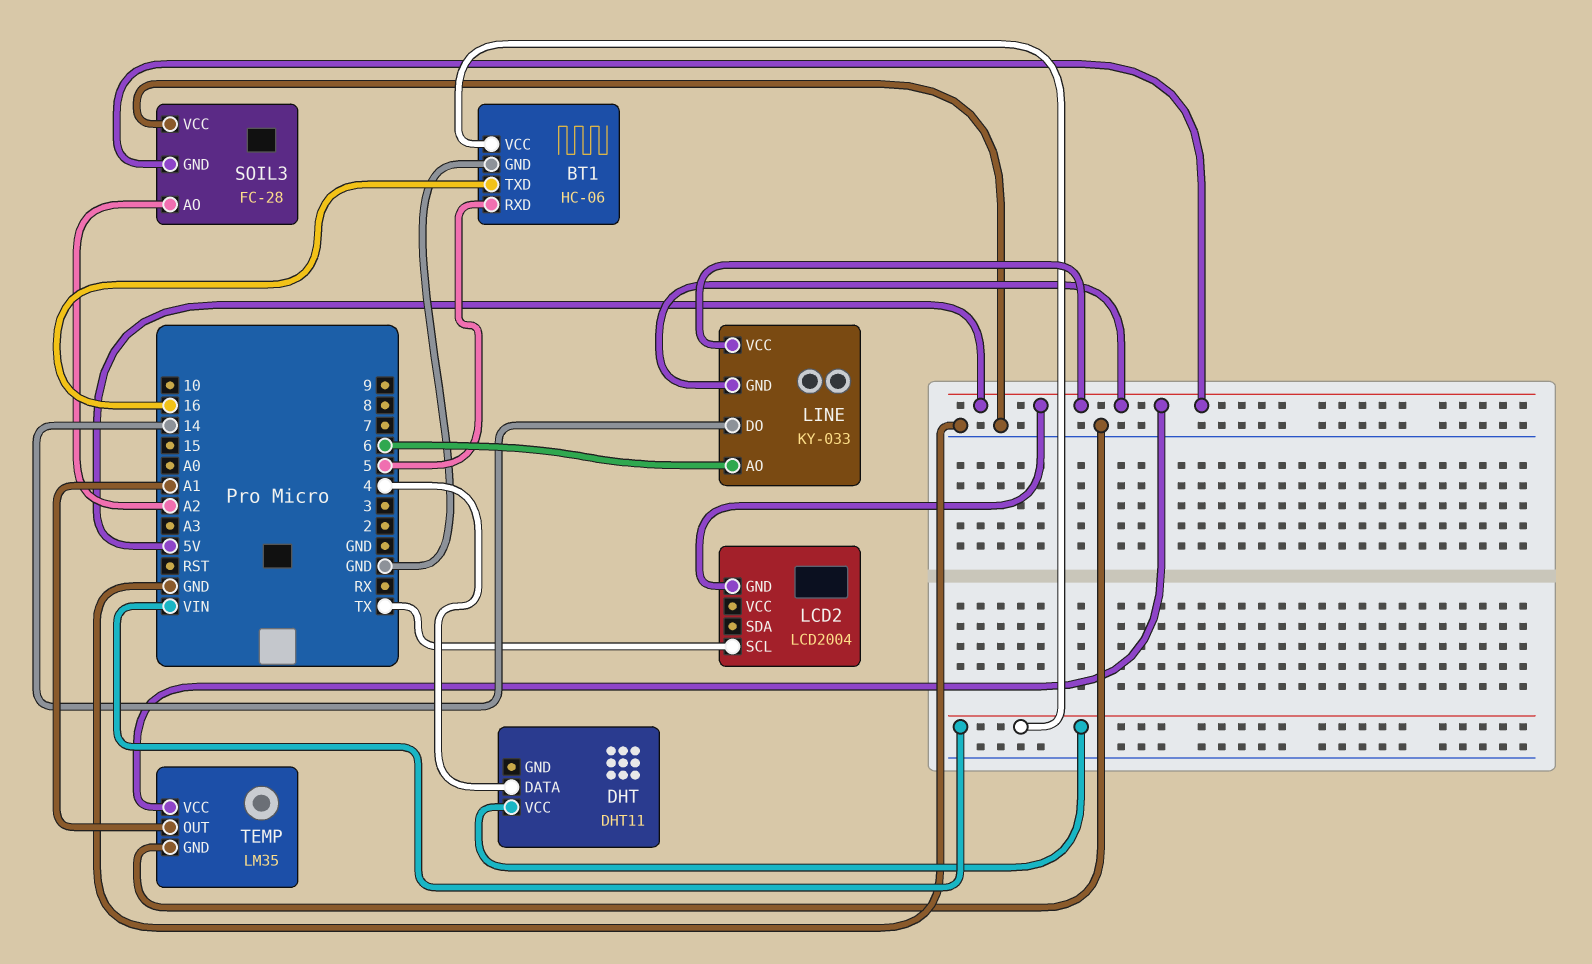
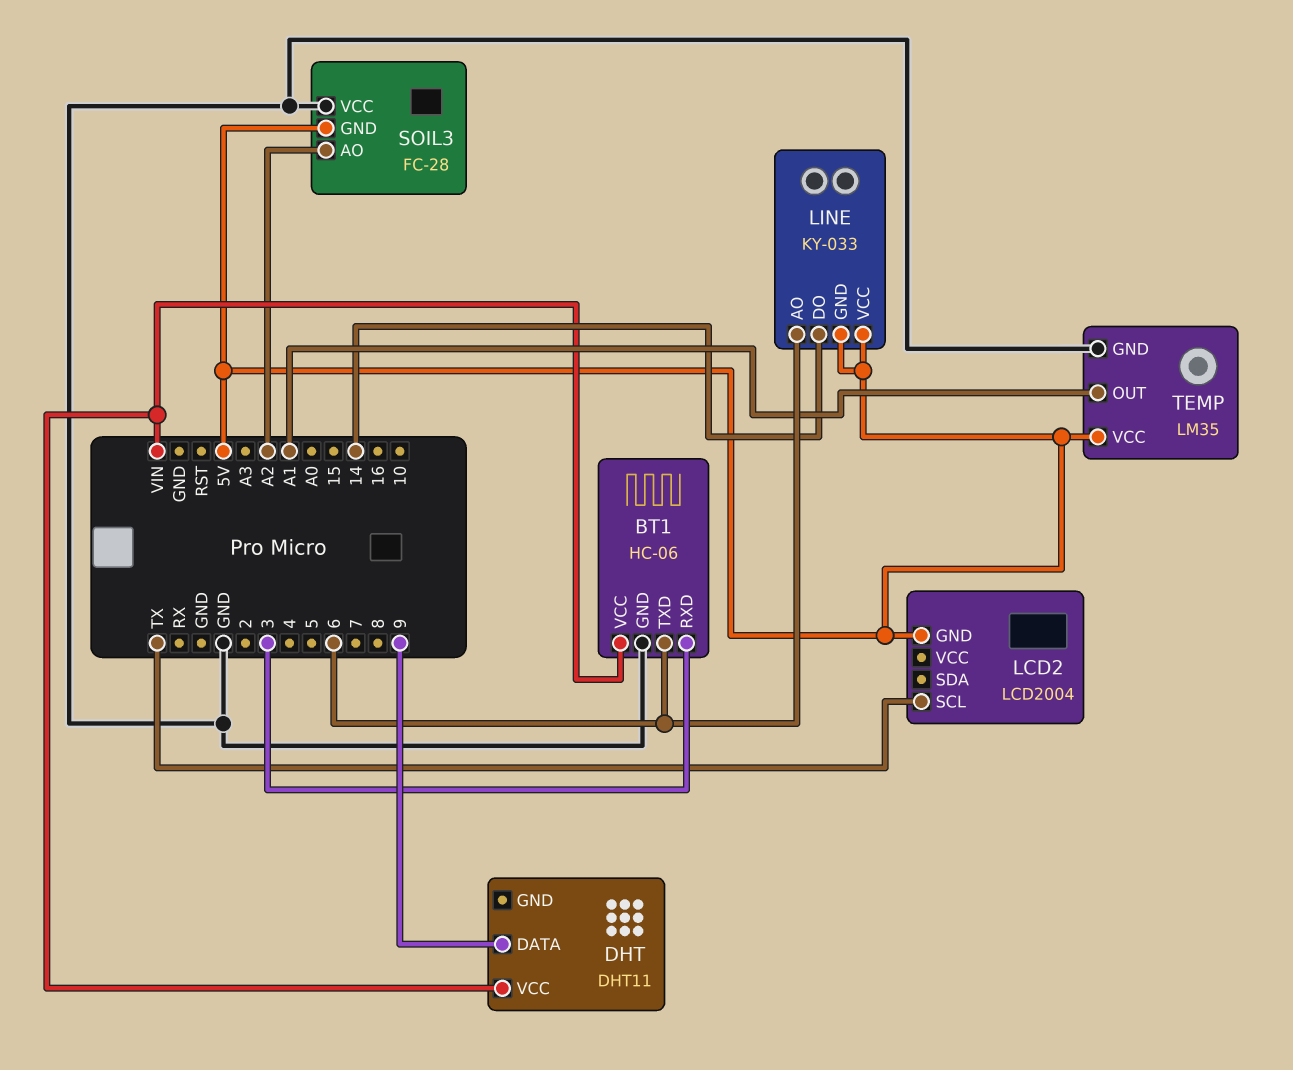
BT1 pin RXD: 5 -> 3
BT1 pin TXD: 16 -> 6
DHT pin DATA: 4 -> 9

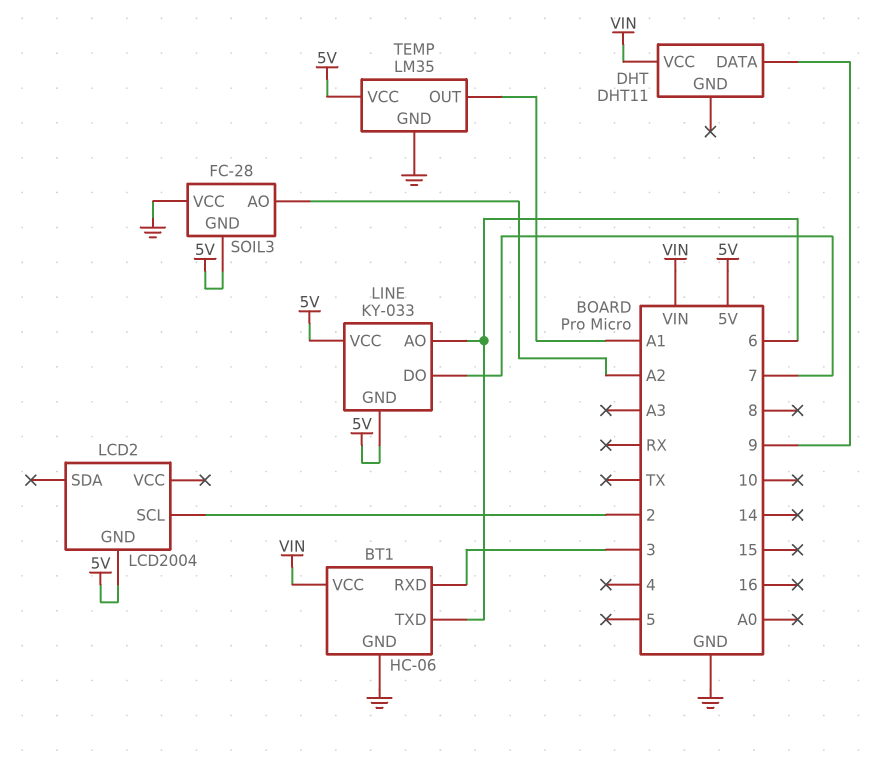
LCD2 pin SCL: TX -> 2
LINE pin DO: 14 -> 7

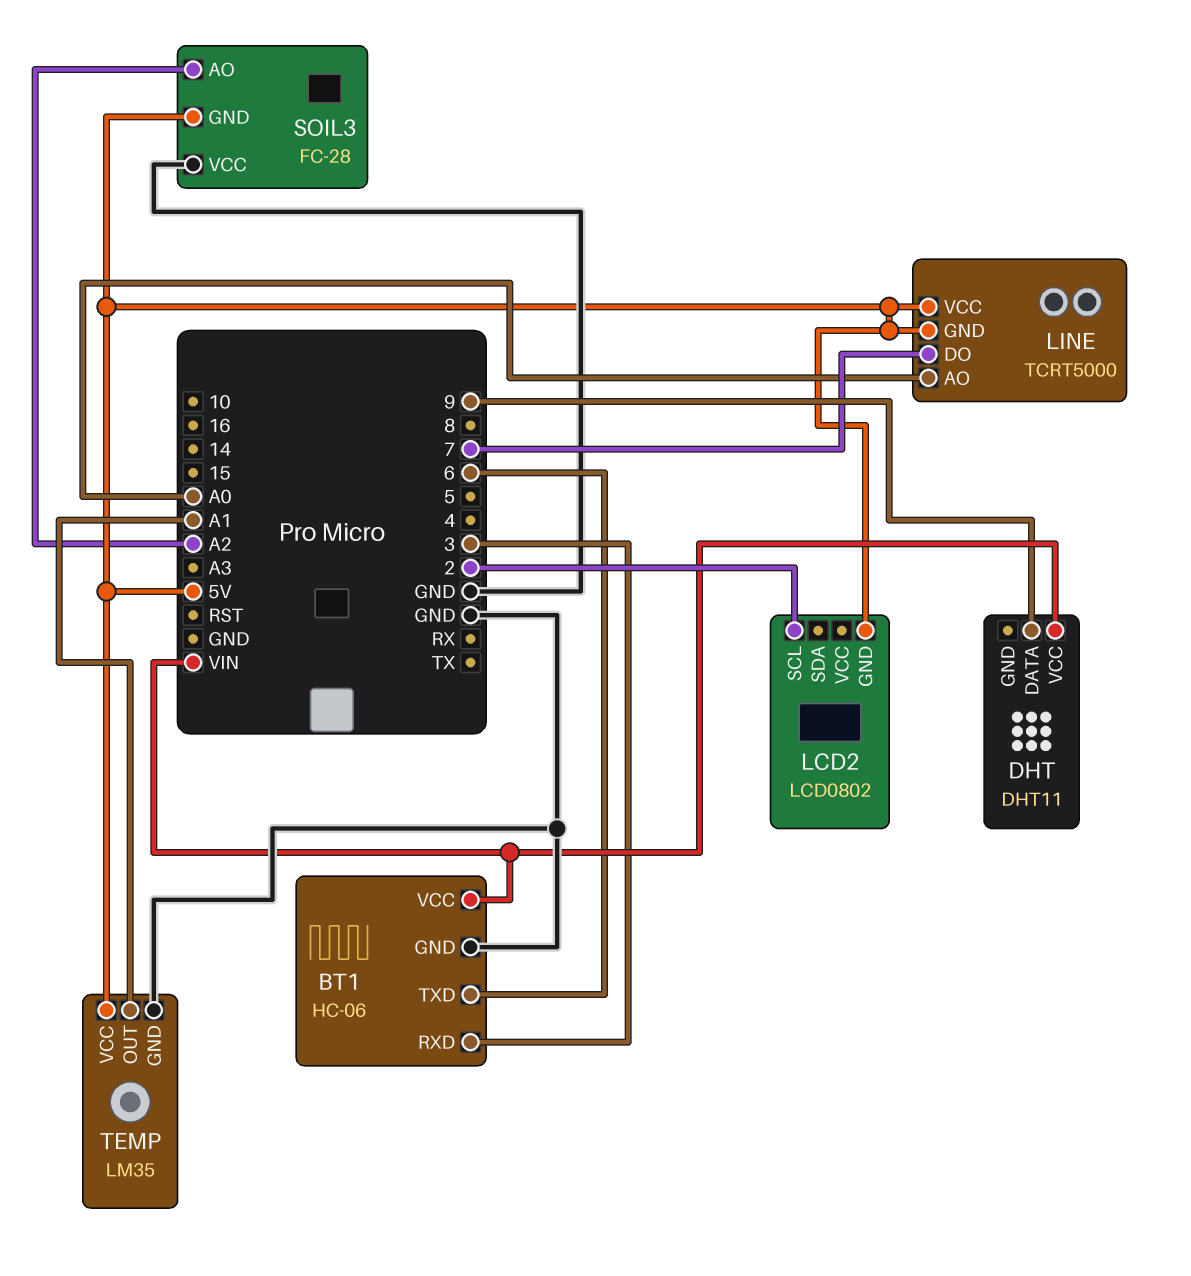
LCD2: LCD2004 -> LCD0802
LINE: KY-033 -> TCRT5000
LINE pin AO: 6 -> A0

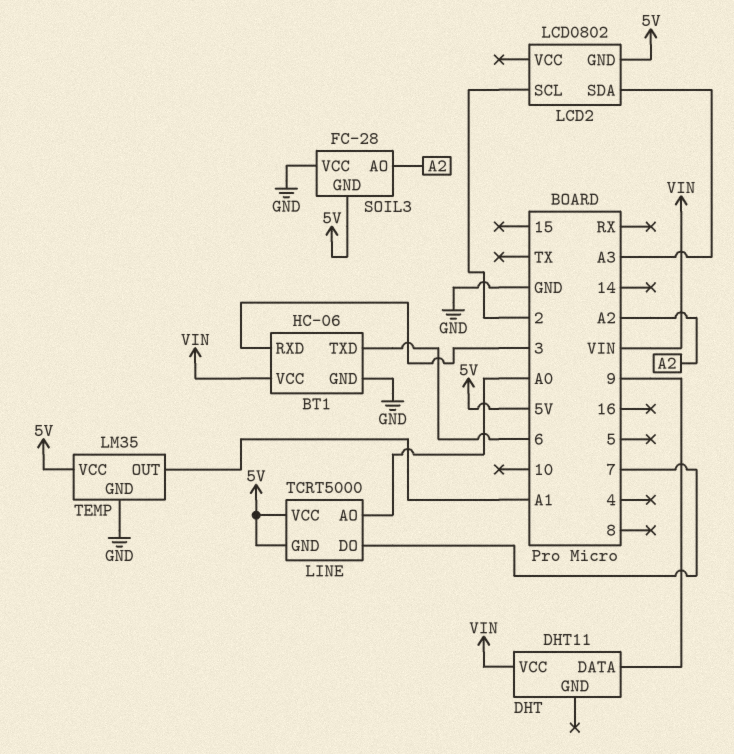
LCD2 pin SDA: none -> A3

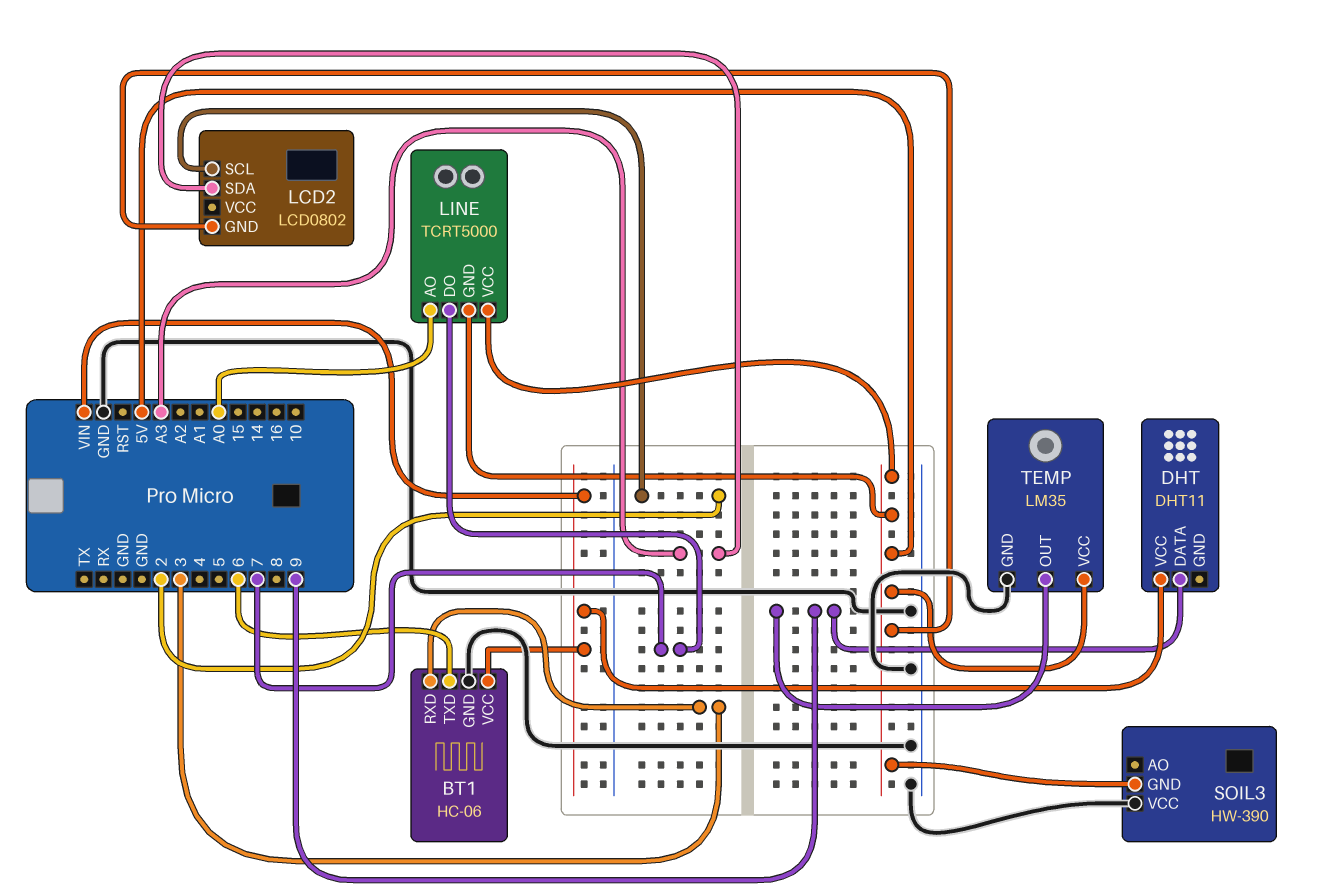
SOIL3: FC-28 -> HW-390
SOIL3 pin AO: A2 -> none
TEMP pin OUT: A1 -> 9

